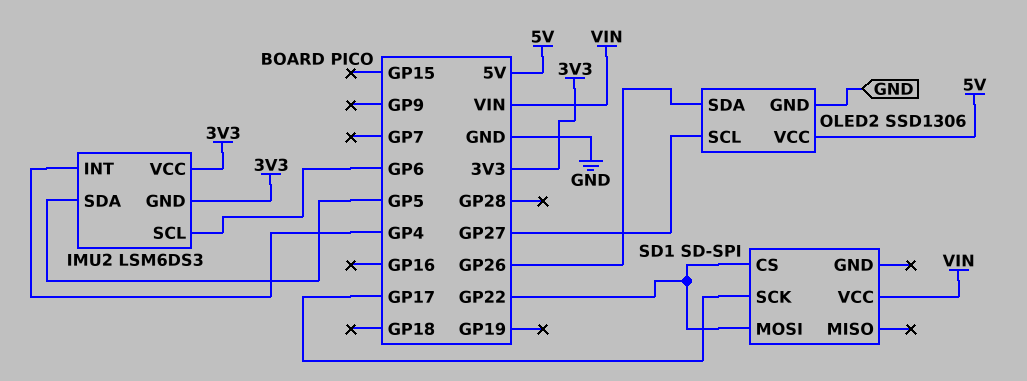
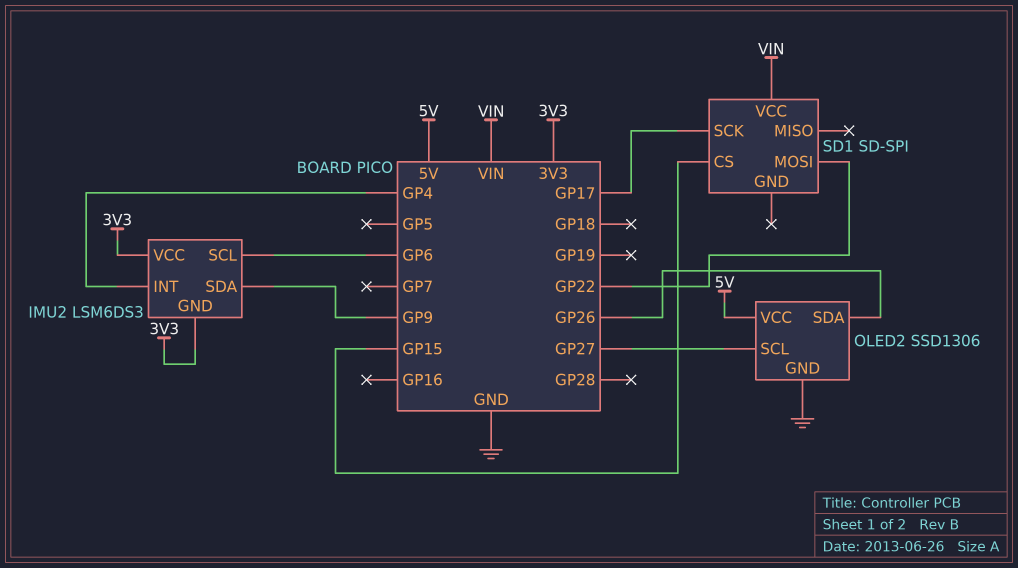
IMU2 pin SDA: GP5 -> GP9
SD1 pin CS: GP22 -> GP15

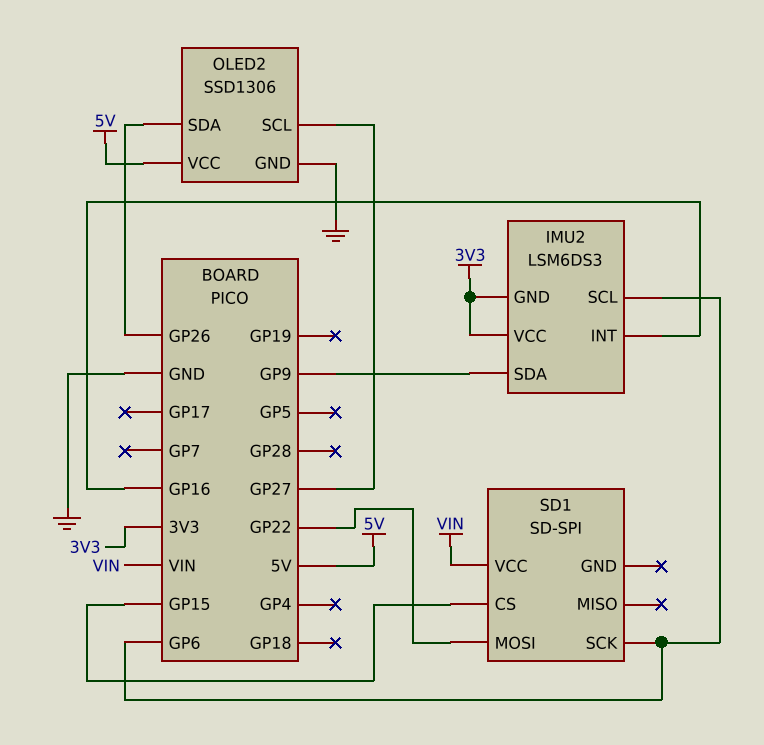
IMU2 pin INT: GP4 -> GP16
SD1 pin SCK: GP17 -> GP6

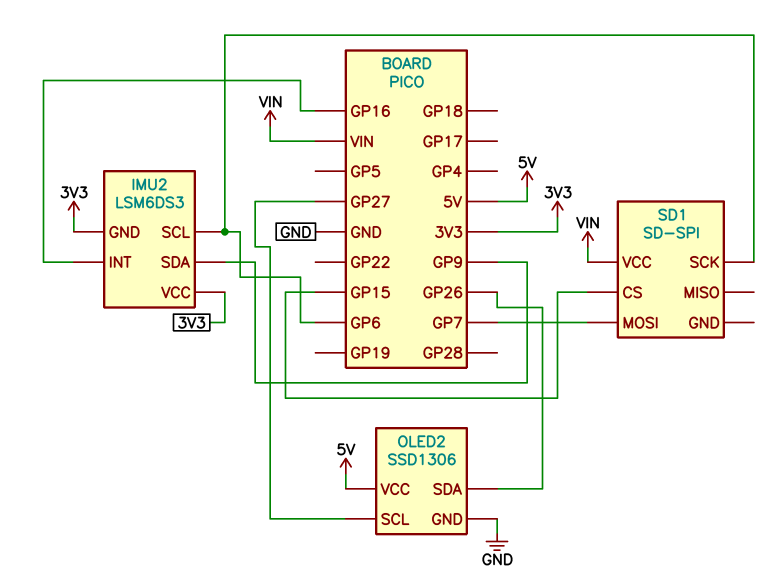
SD1 pin MOSI: GP22 -> GP7

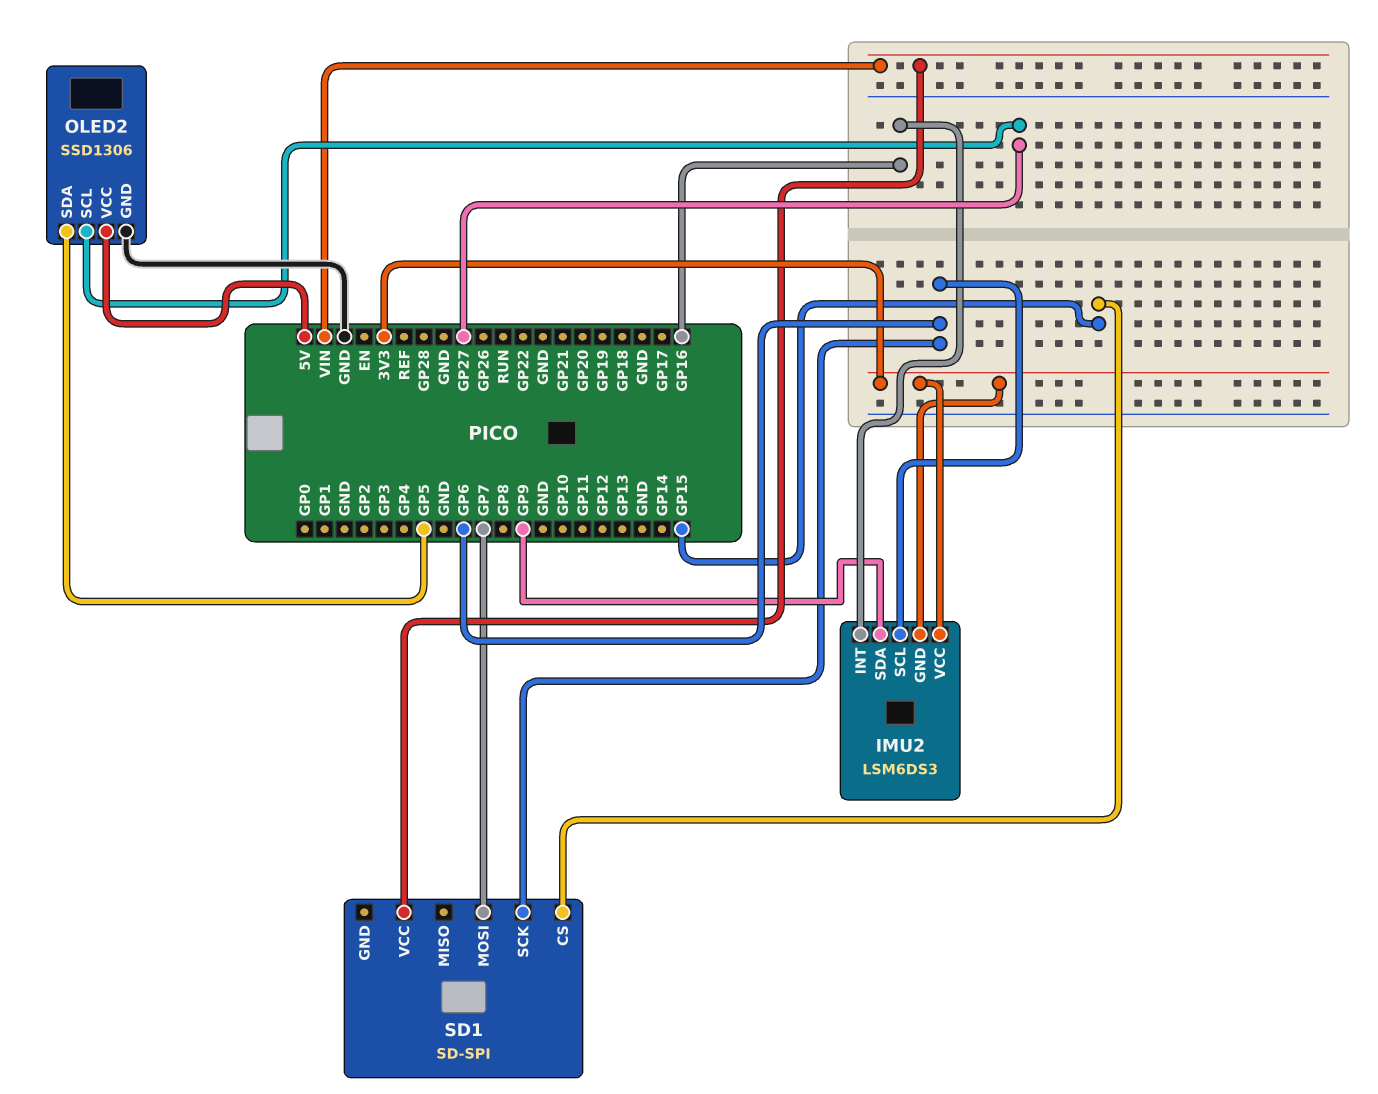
OLED2 pin SDA: GP26 -> GP5

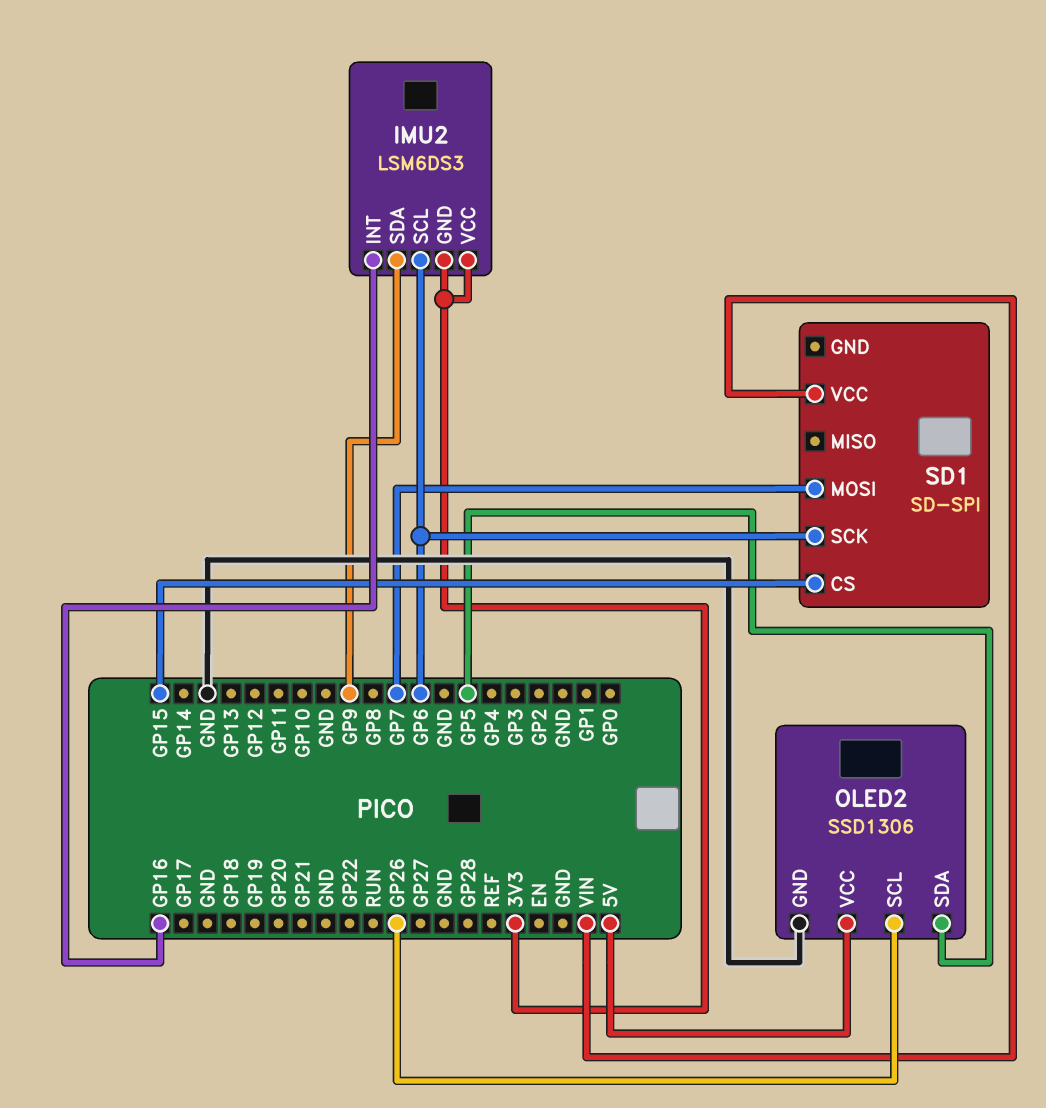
OLED2 pin SCL: GP27 -> GP26

